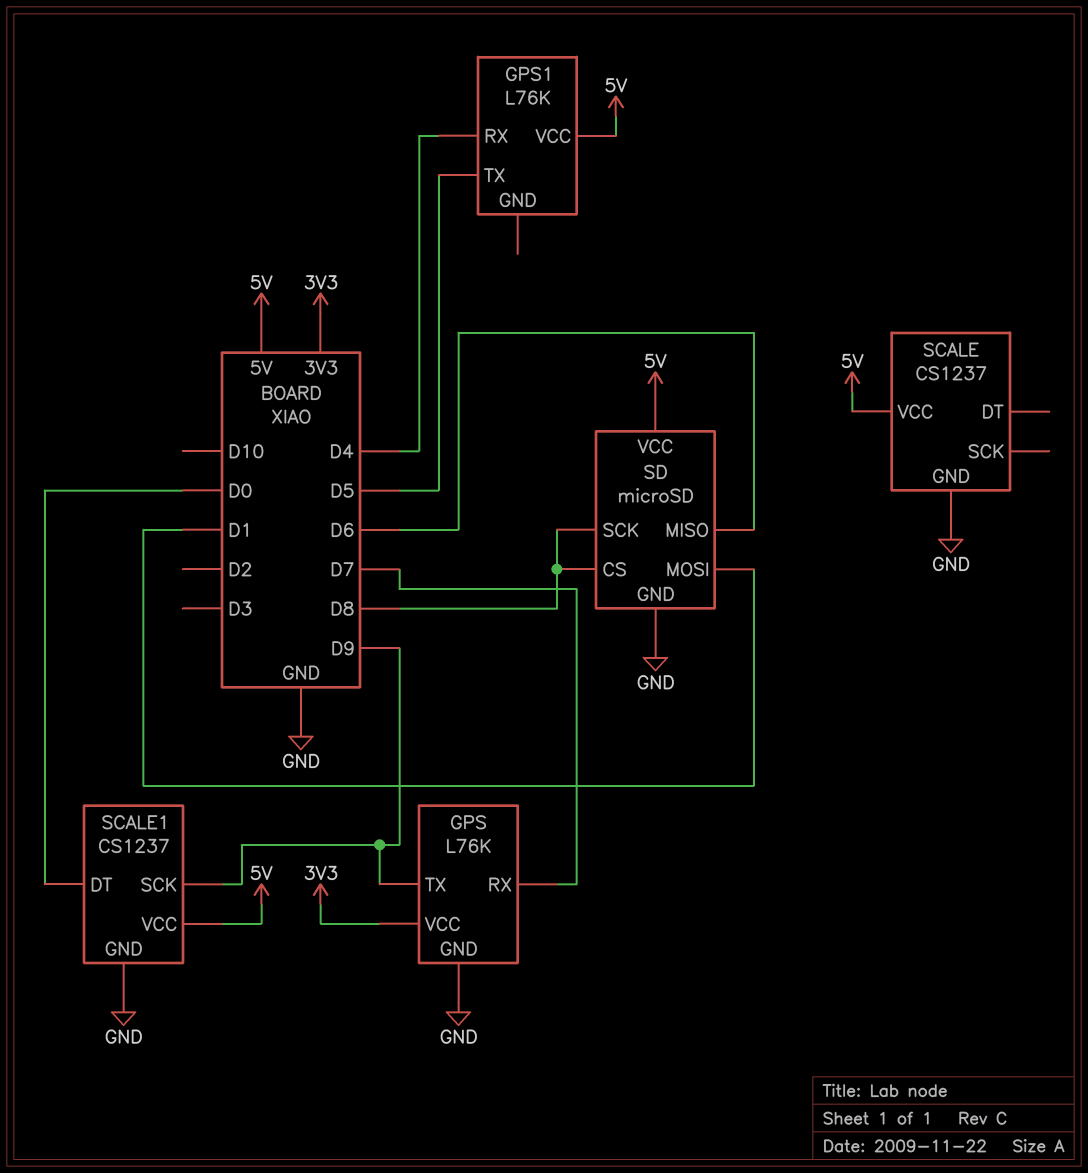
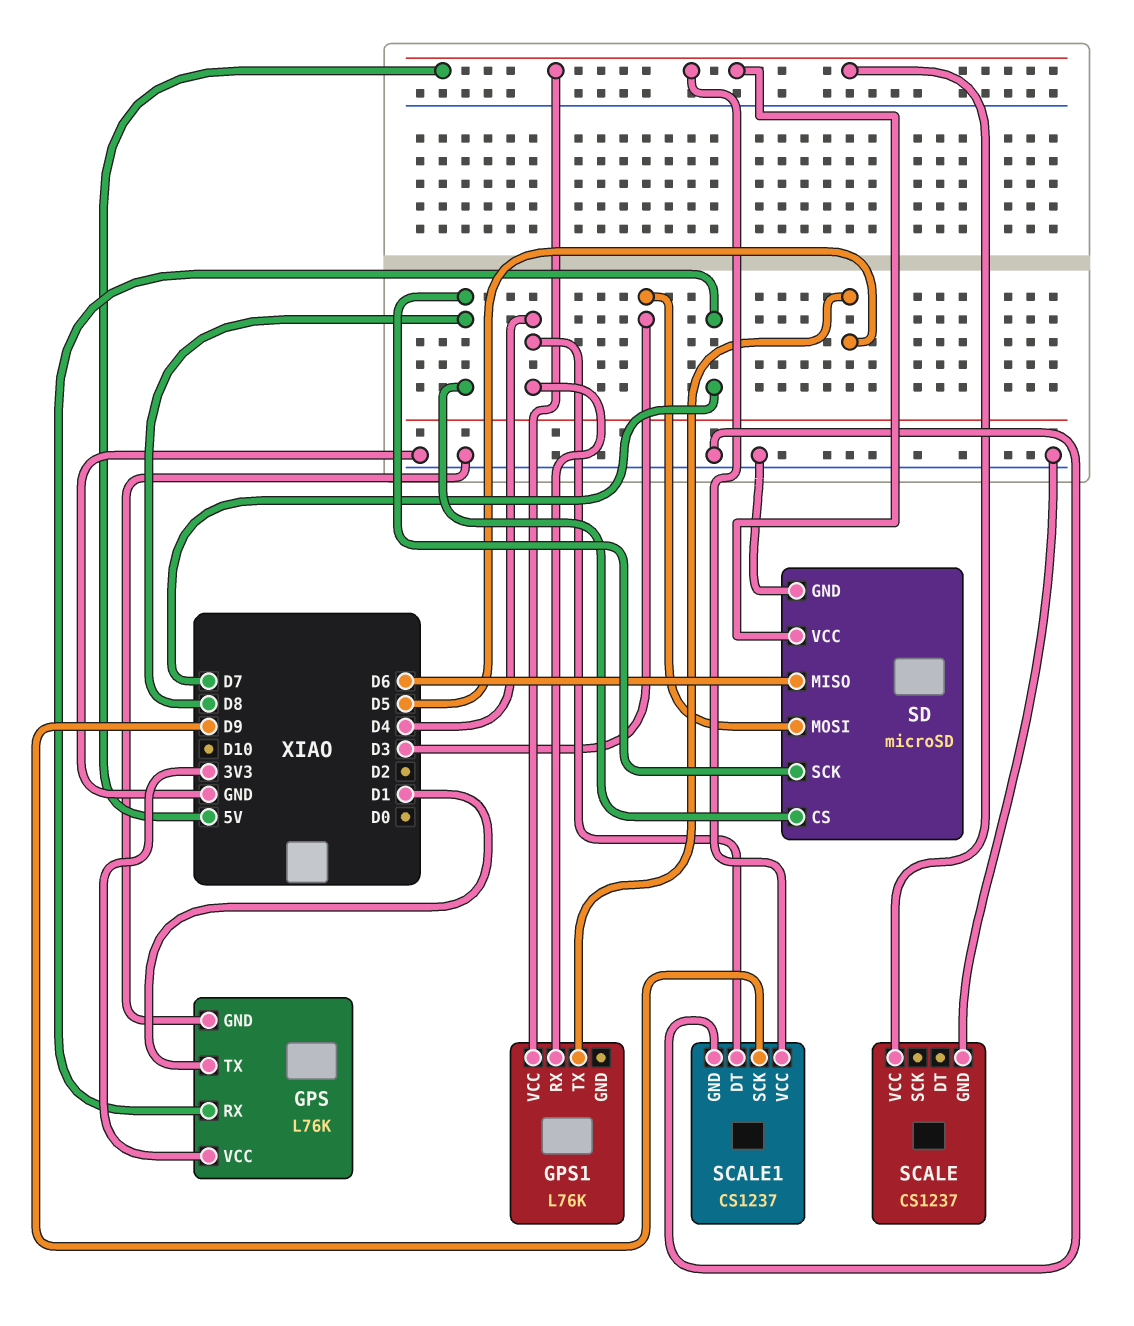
GPS pin TX: D9 -> D1
SCALE1 pin DT: D0 -> D4
SD pin MOSI: D1 -> D3

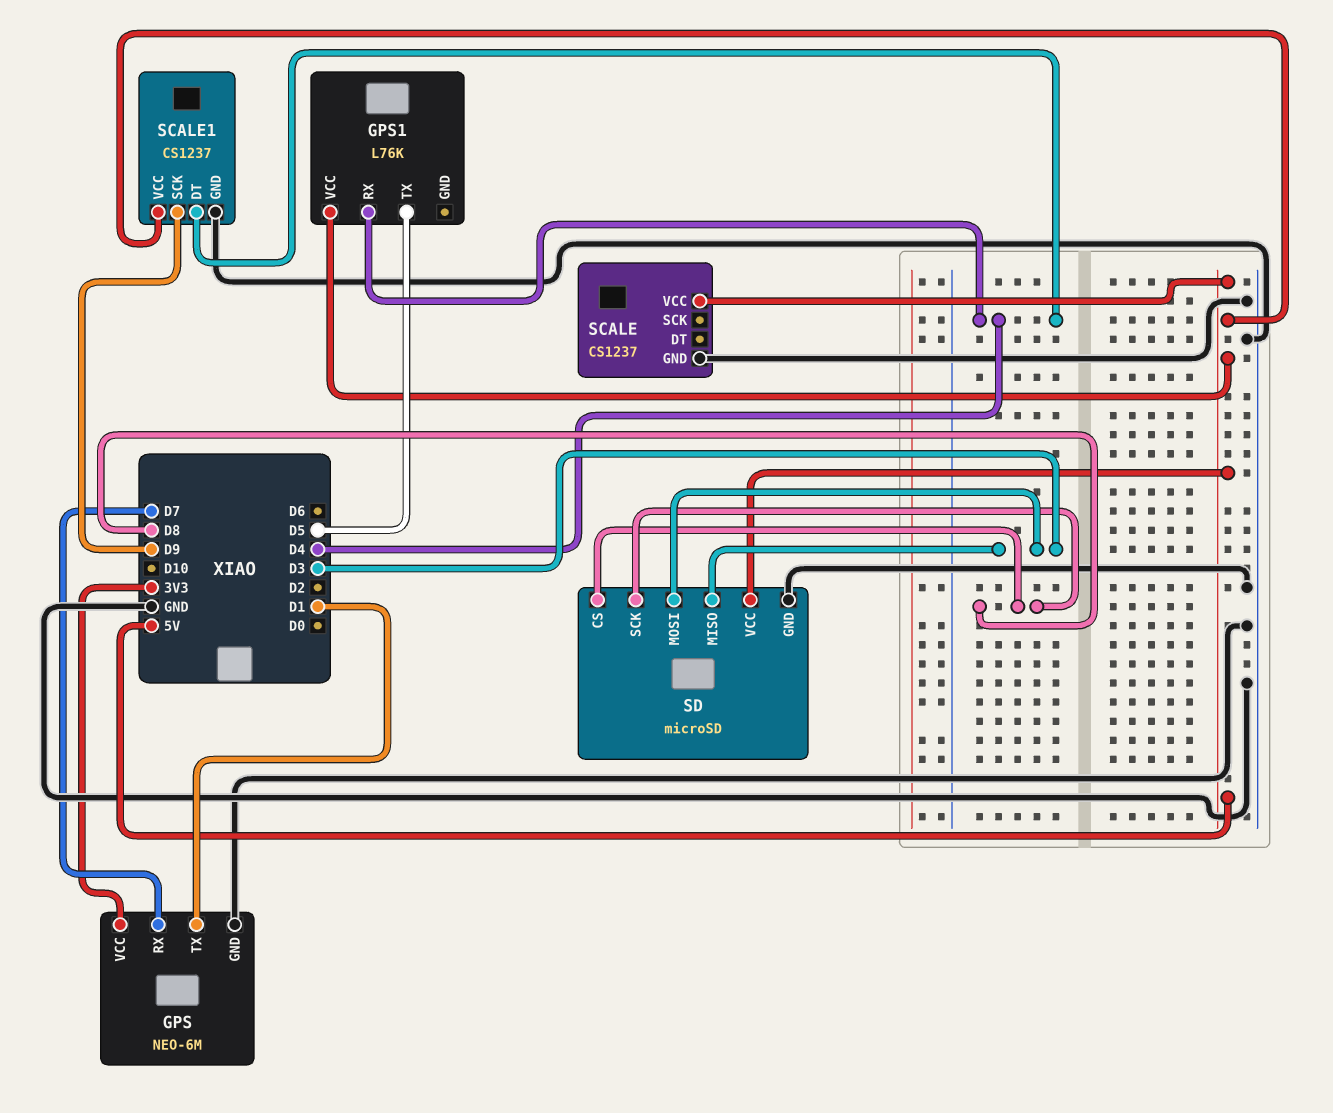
GPS: L76K -> NEO-6M
SD pin MISO: D6 -> D3

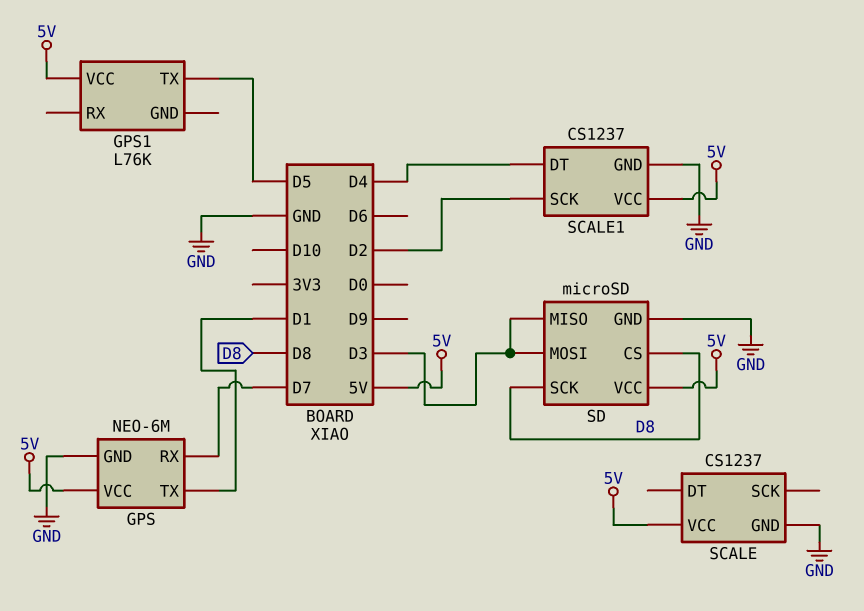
GPS pin VCC: 3V3 -> 5V
GPS1 pin RX: D4 -> none
SCALE1 pin SCK: D9 -> D2

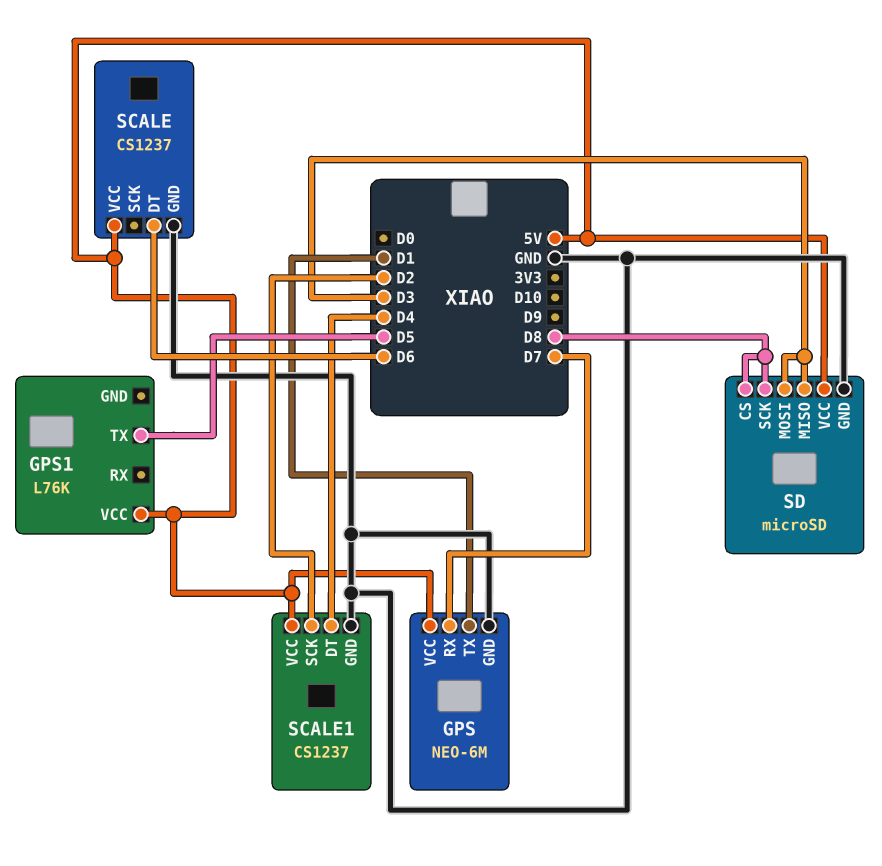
SCALE pin DT: none -> D6

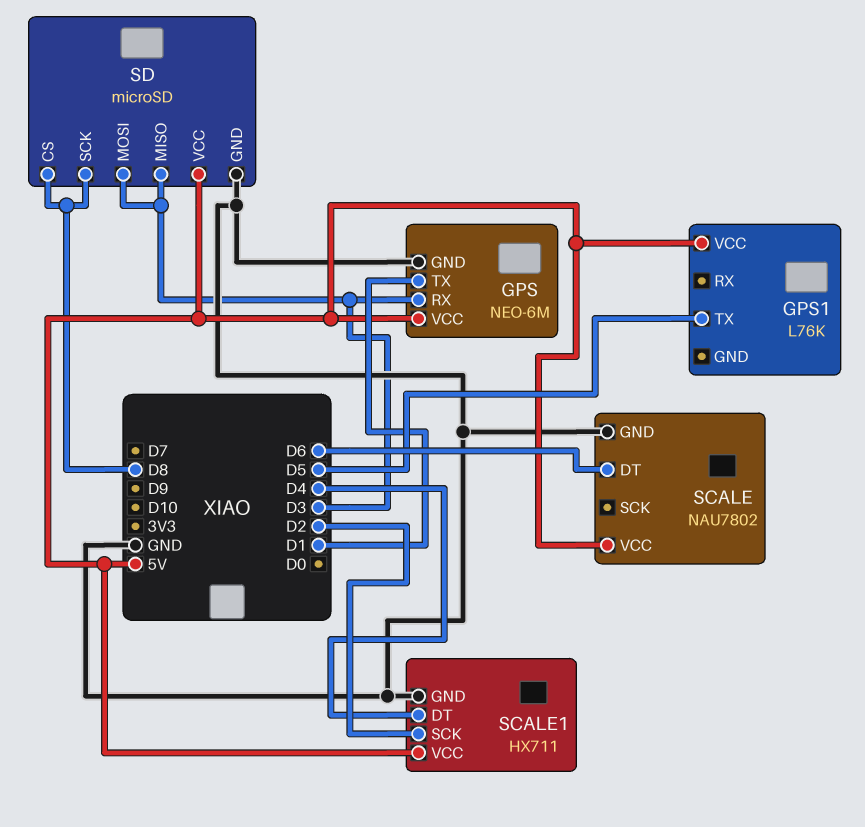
GPS pin RX: D7 -> D3
SCALE: CS1237 -> NAU7802
SCALE1: CS1237 -> HX711

